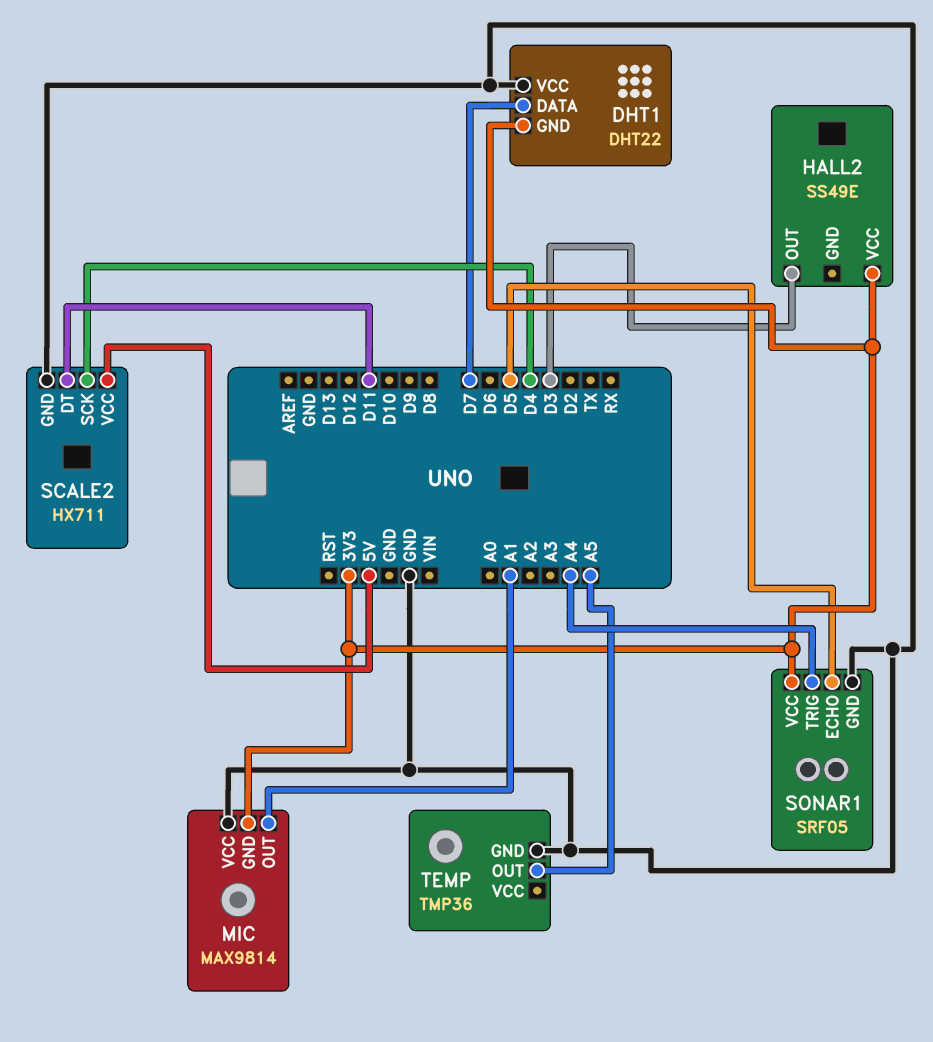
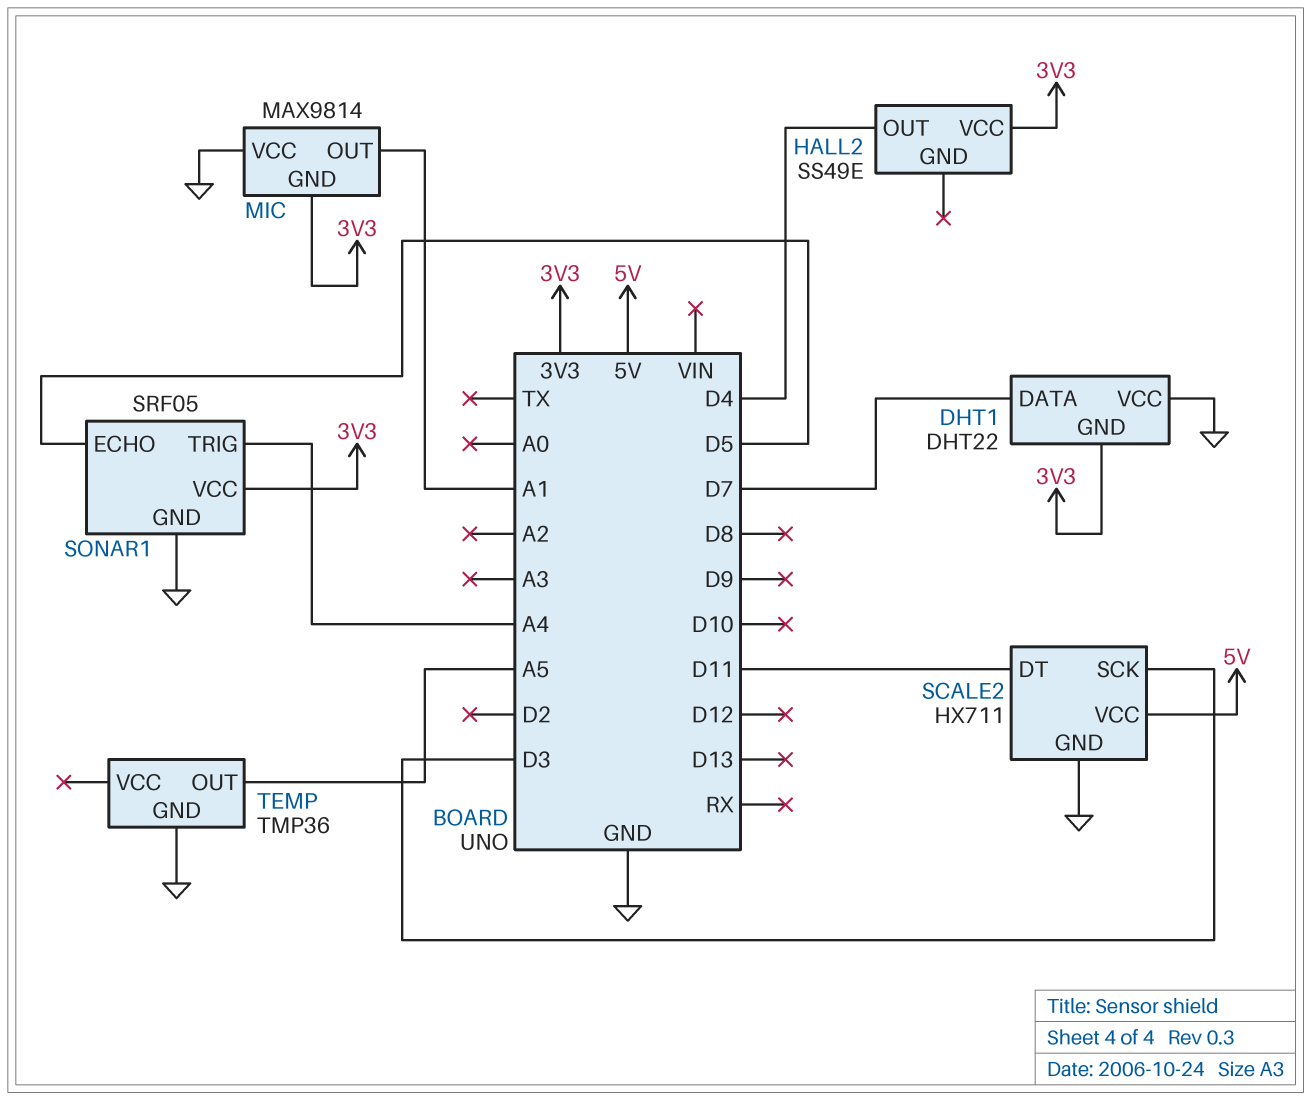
HALL2 pin OUT: D3 -> D4
SCALE2 pin SCK: D4 -> D3

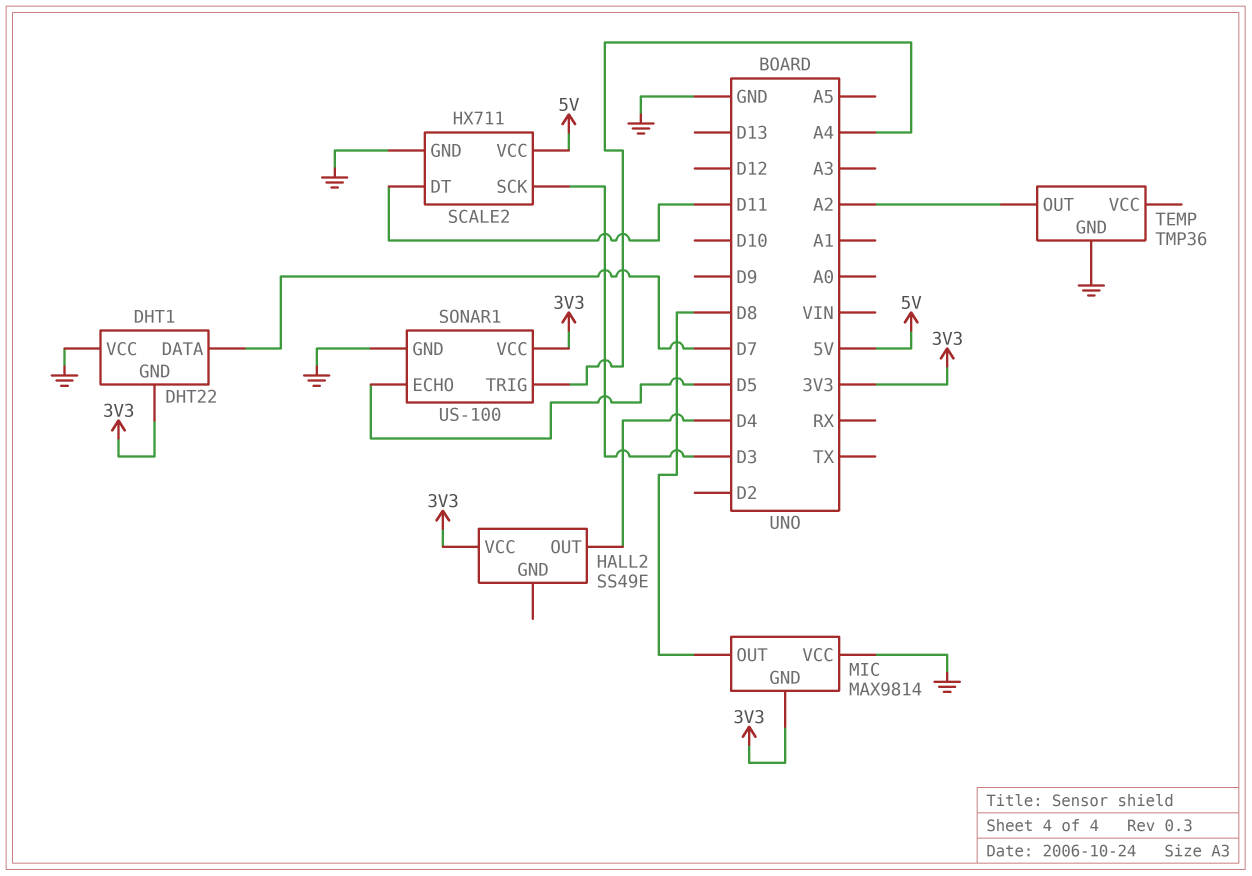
MIC pin OUT: A1 -> D8
SONAR1: SRF05 -> US-100
TEMP pin OUT: A5 -> A2

